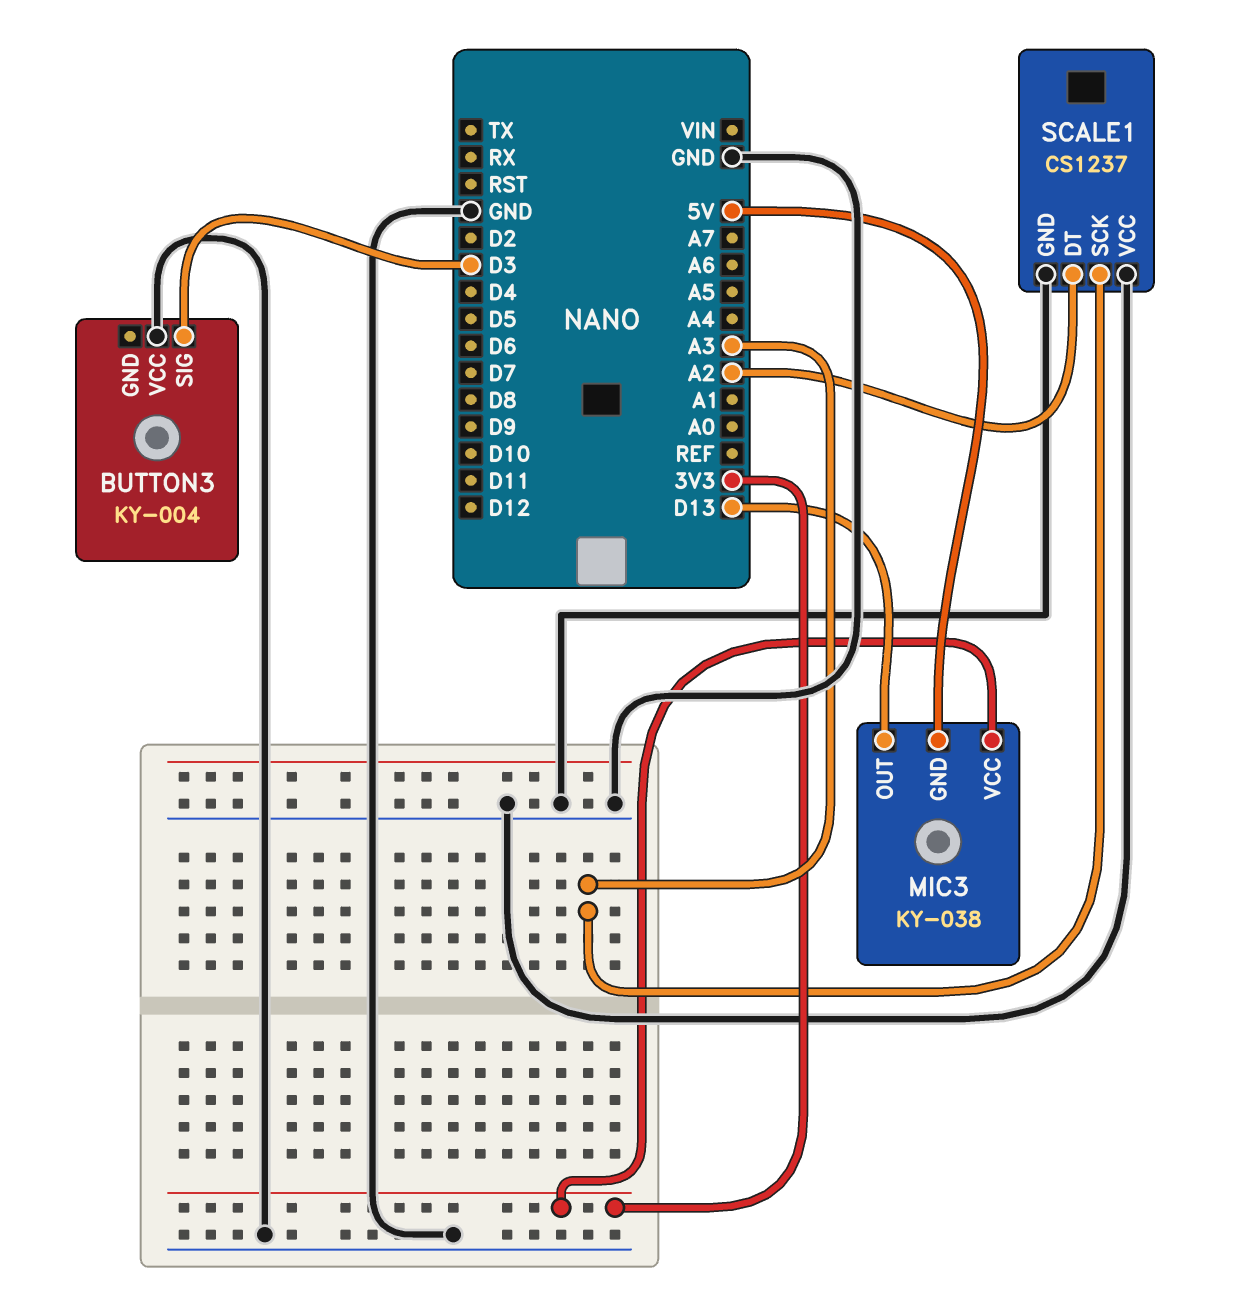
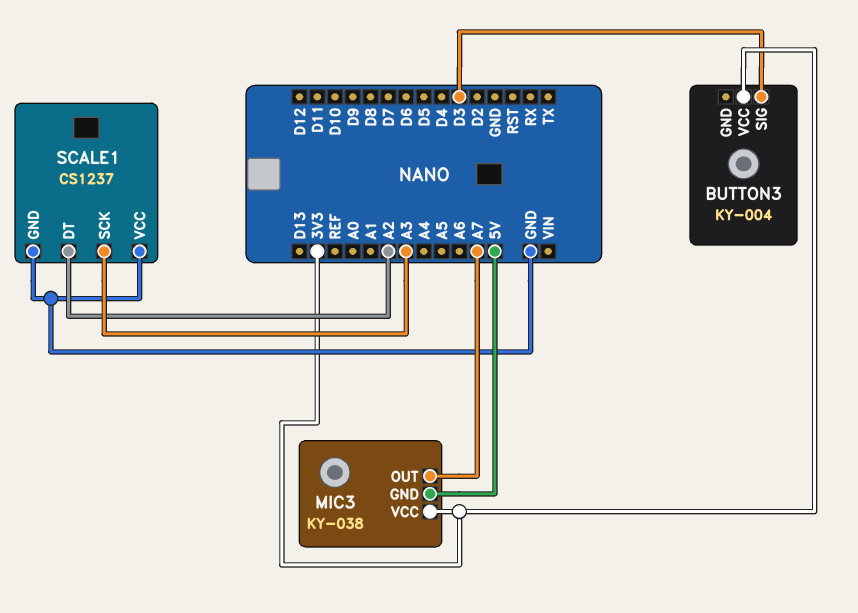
BUTTON3 pin VCC: GND -> 3V3
MIC3 pin OUT: D13 -> A7

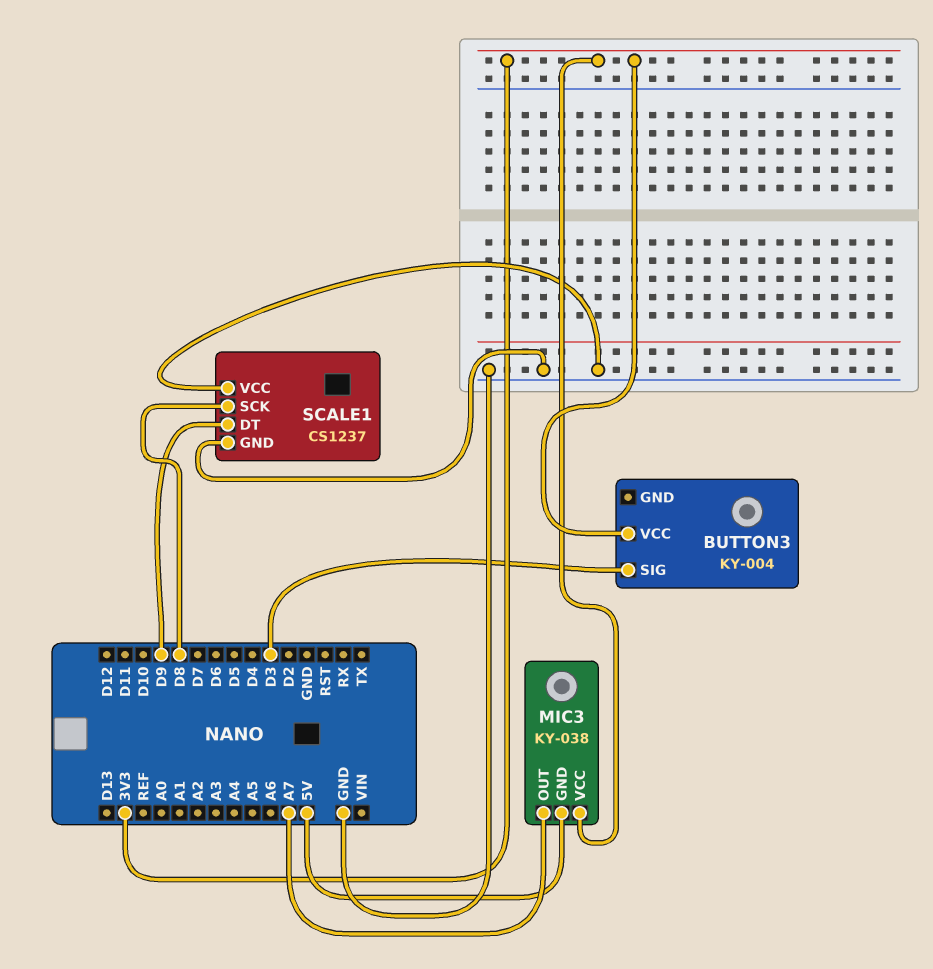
SCALE1 pin DT: A2 -> D9
SCALE1 pin SCK: A3 -> D8

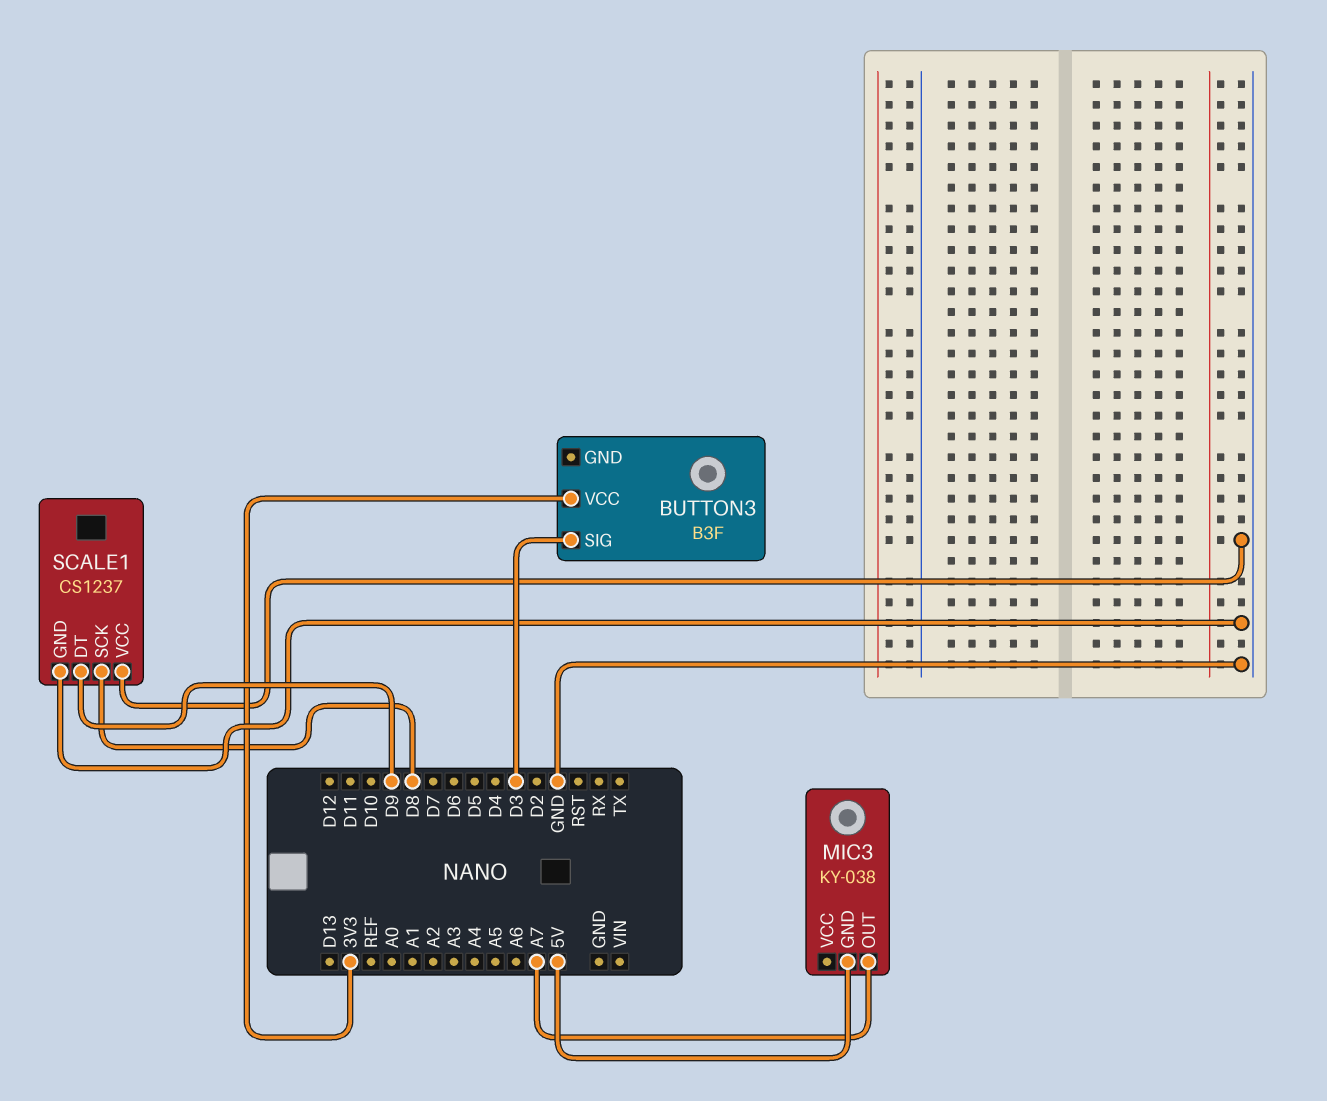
BUTTON3: KY-004 -> B3F
MIC3 pin VCC: 3V3 -> none

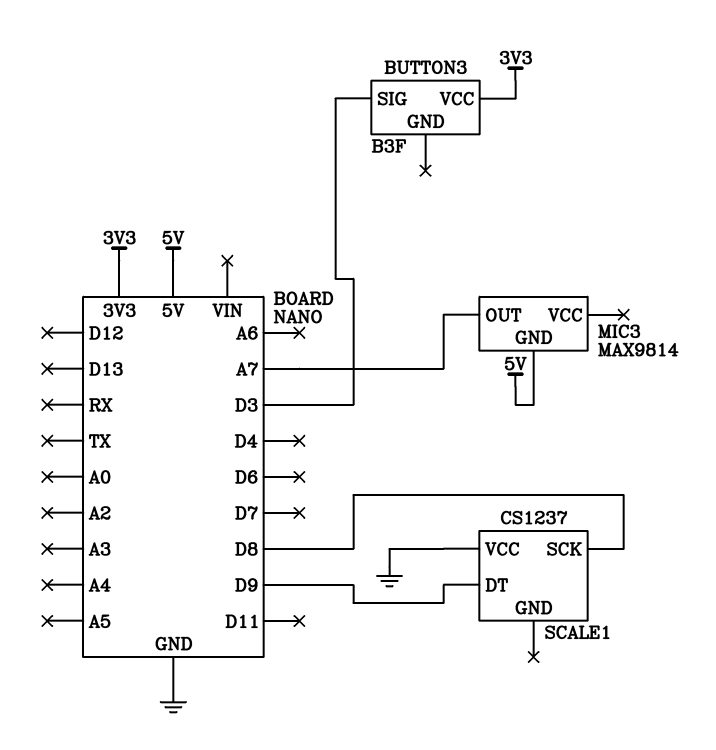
MIC3: KY-038 -> MAX9814
SCALE1 pin GND: GND -> none

